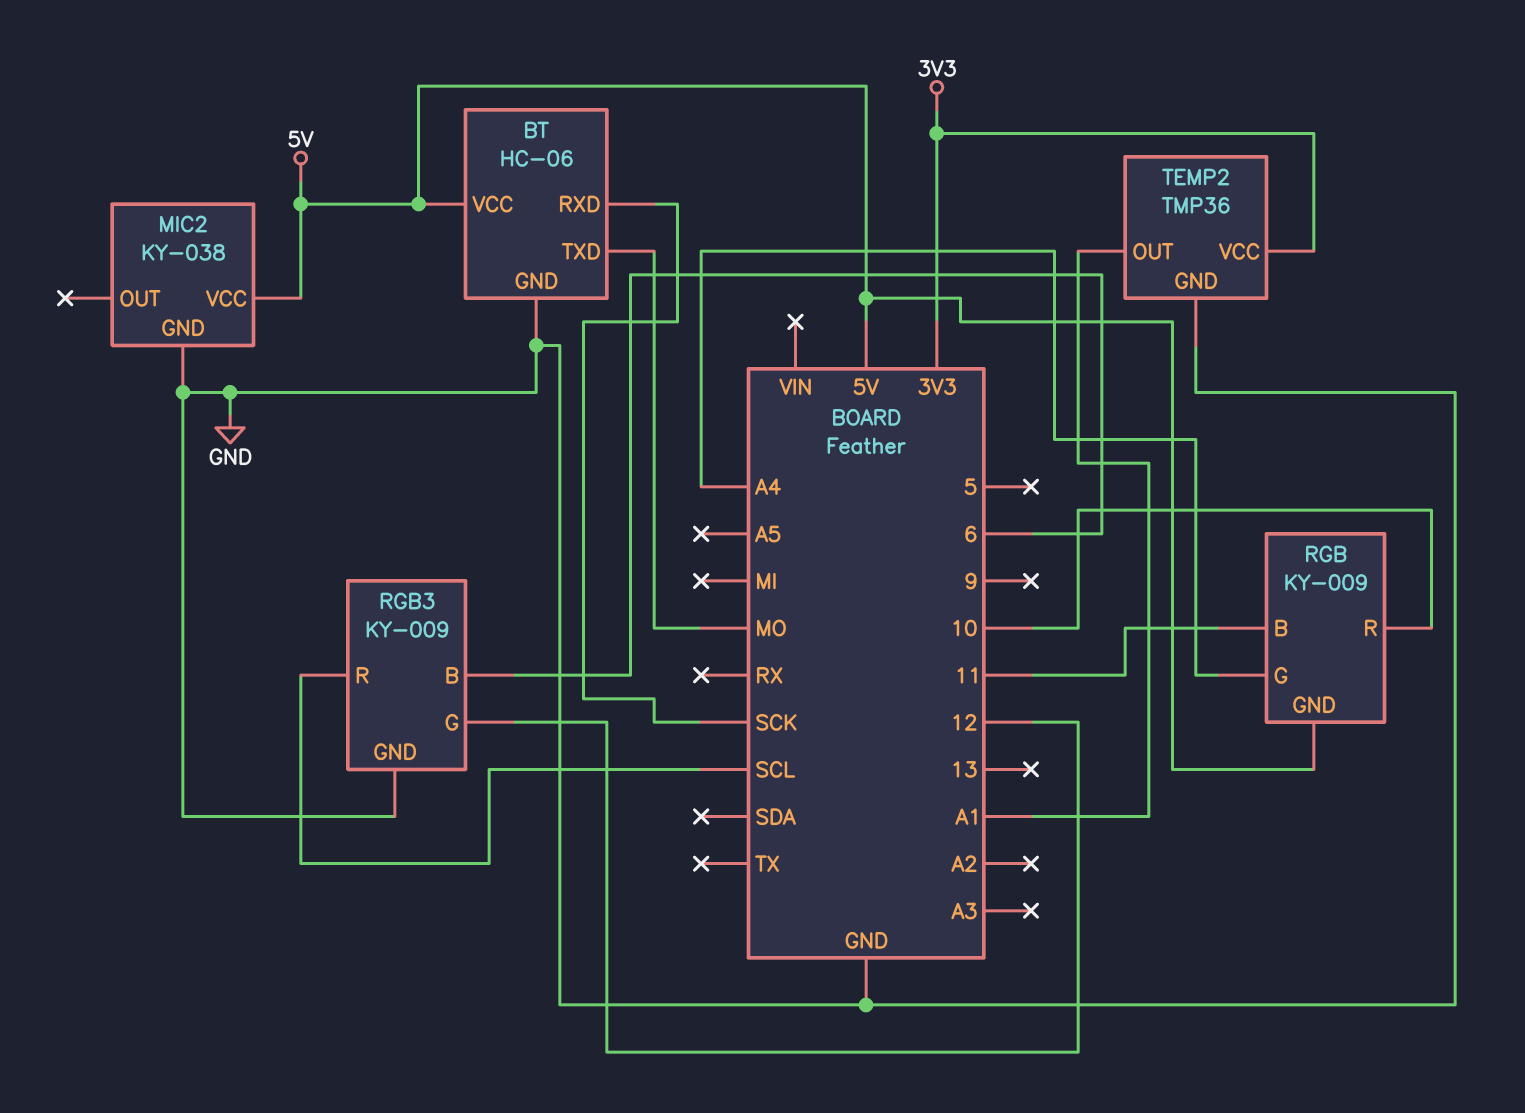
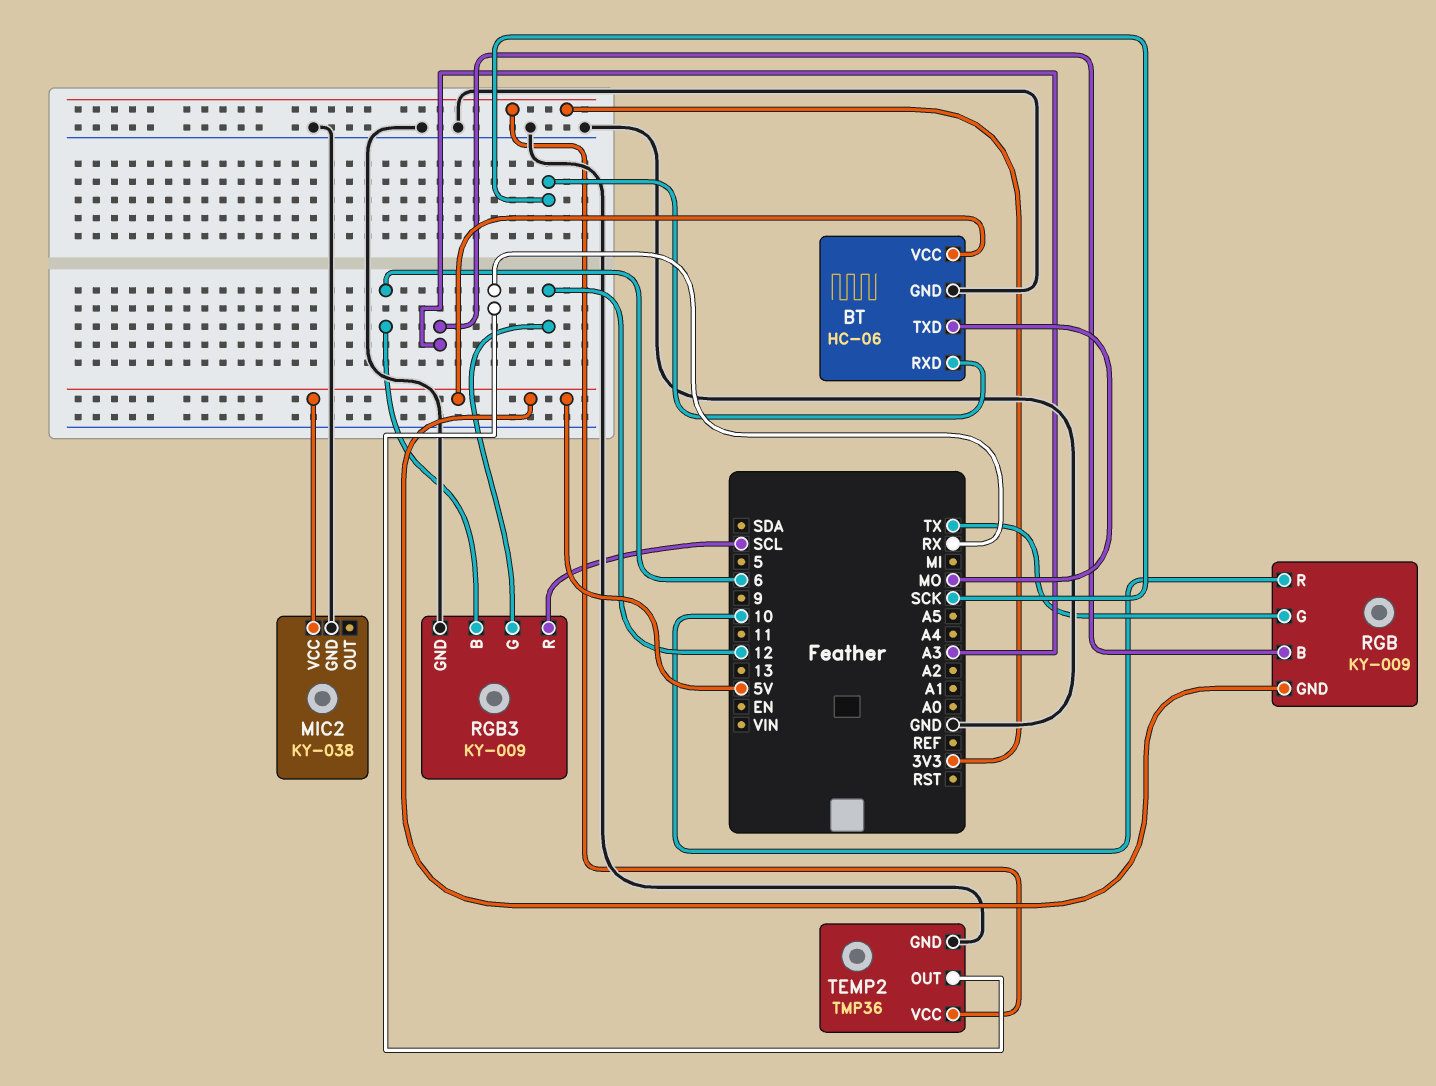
RGB pin B: 11 -> A3
RGB pin G: A4 -> TX
TEMP2 pin OUT: A1 -> RX

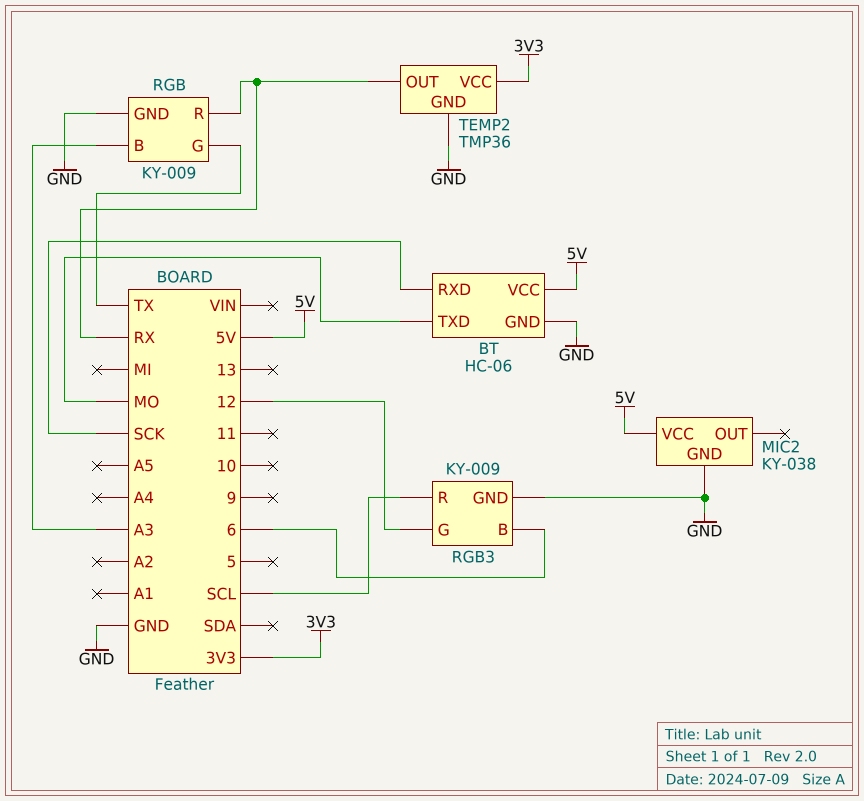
RGB pin GND: 5V -> GND
RGB pin R: 10 -> RX

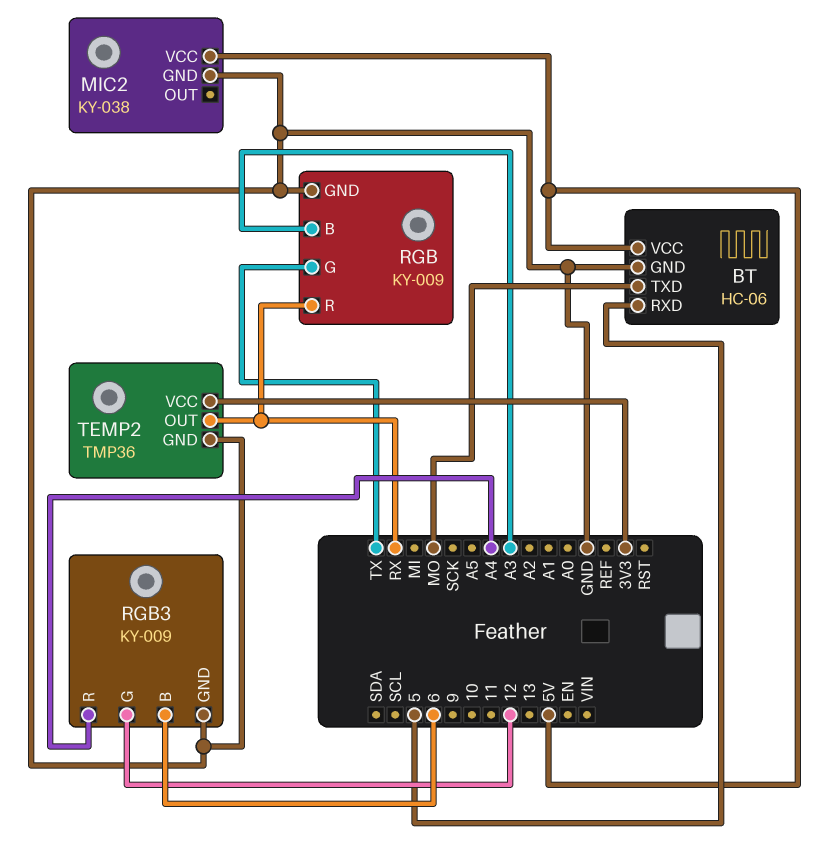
BT pin RXD: SCK -> 5
RGB3 pin R: SCL -> A4

